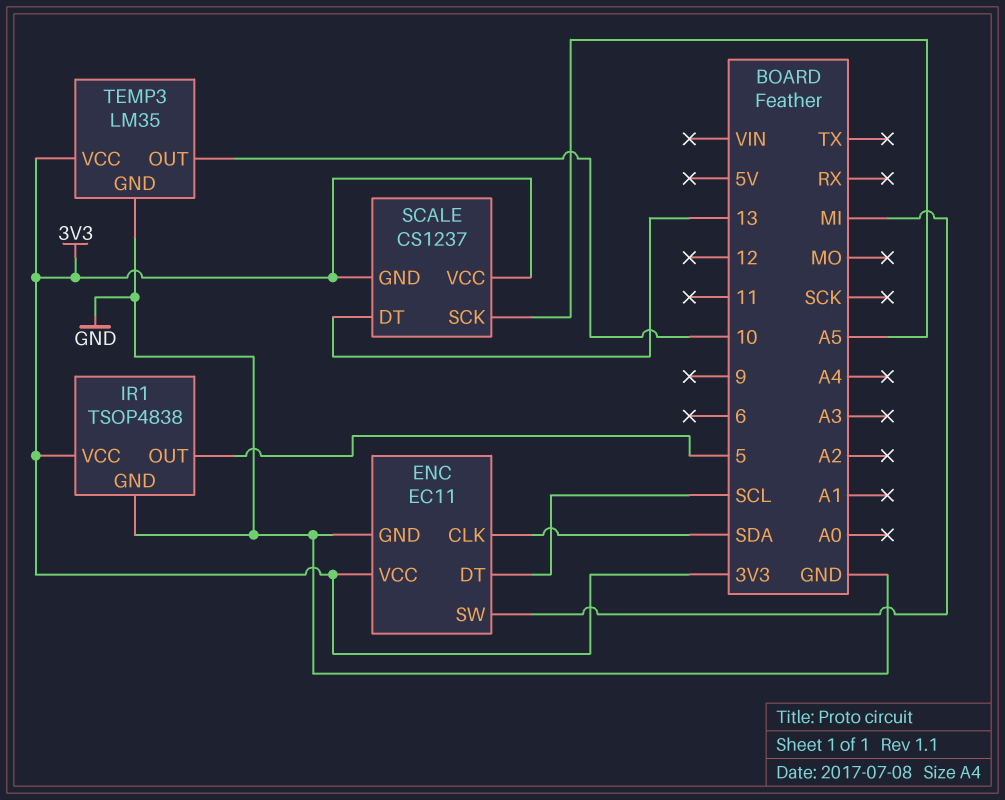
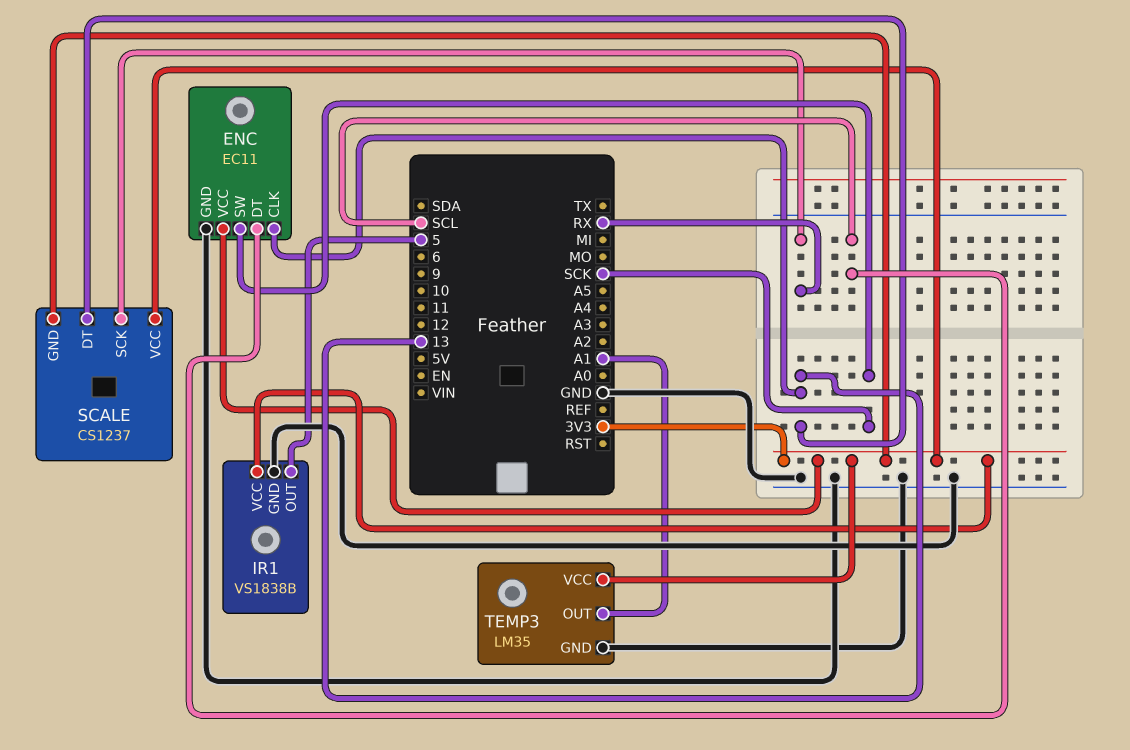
ENC pin CLK: SDA -> 13
ENC pin SW: MI -> SCK
IR1: TSOP4838 -> VS1838B
SCALE pin SCK: A5 -> RX
TEMP3 pin OUT: 10 -> A1

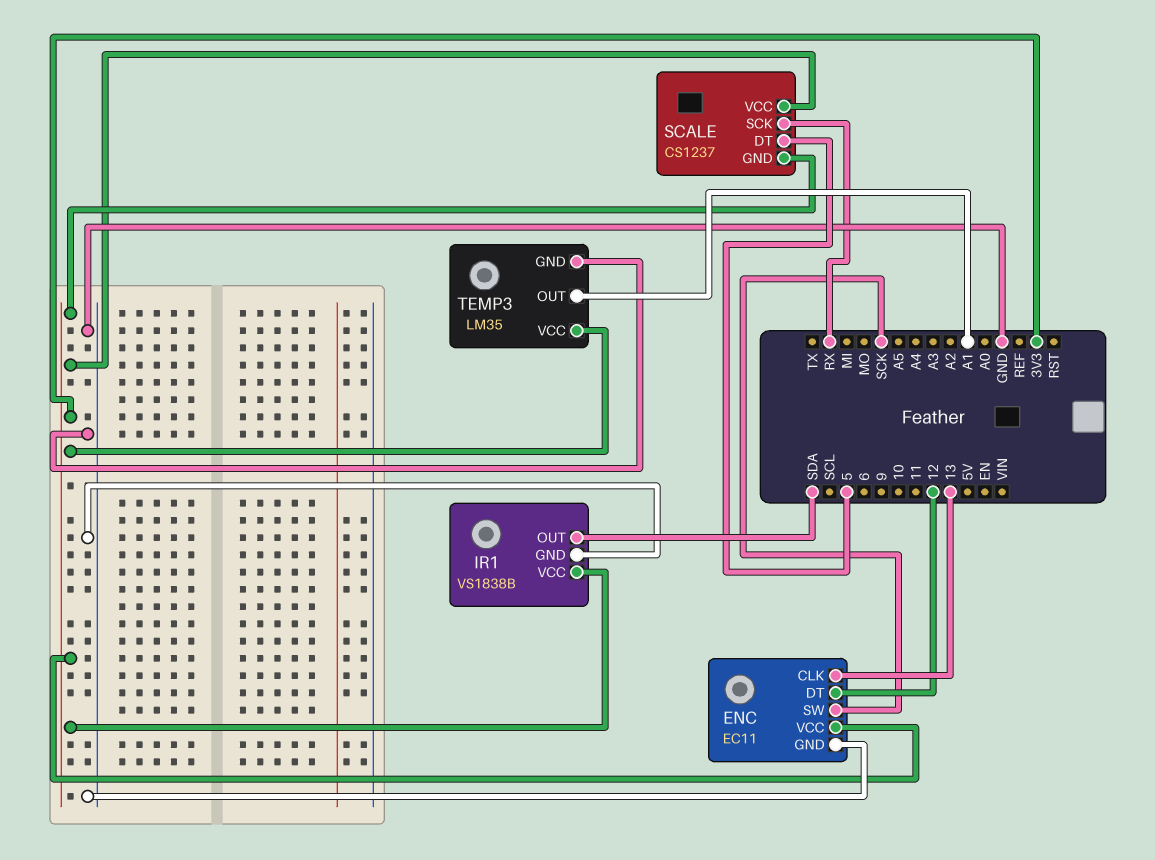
ENC pin DT: SCL -> 12
IR1 pin OUT: 5 -> SDA
SCALE pin DT: 13 -> 5

